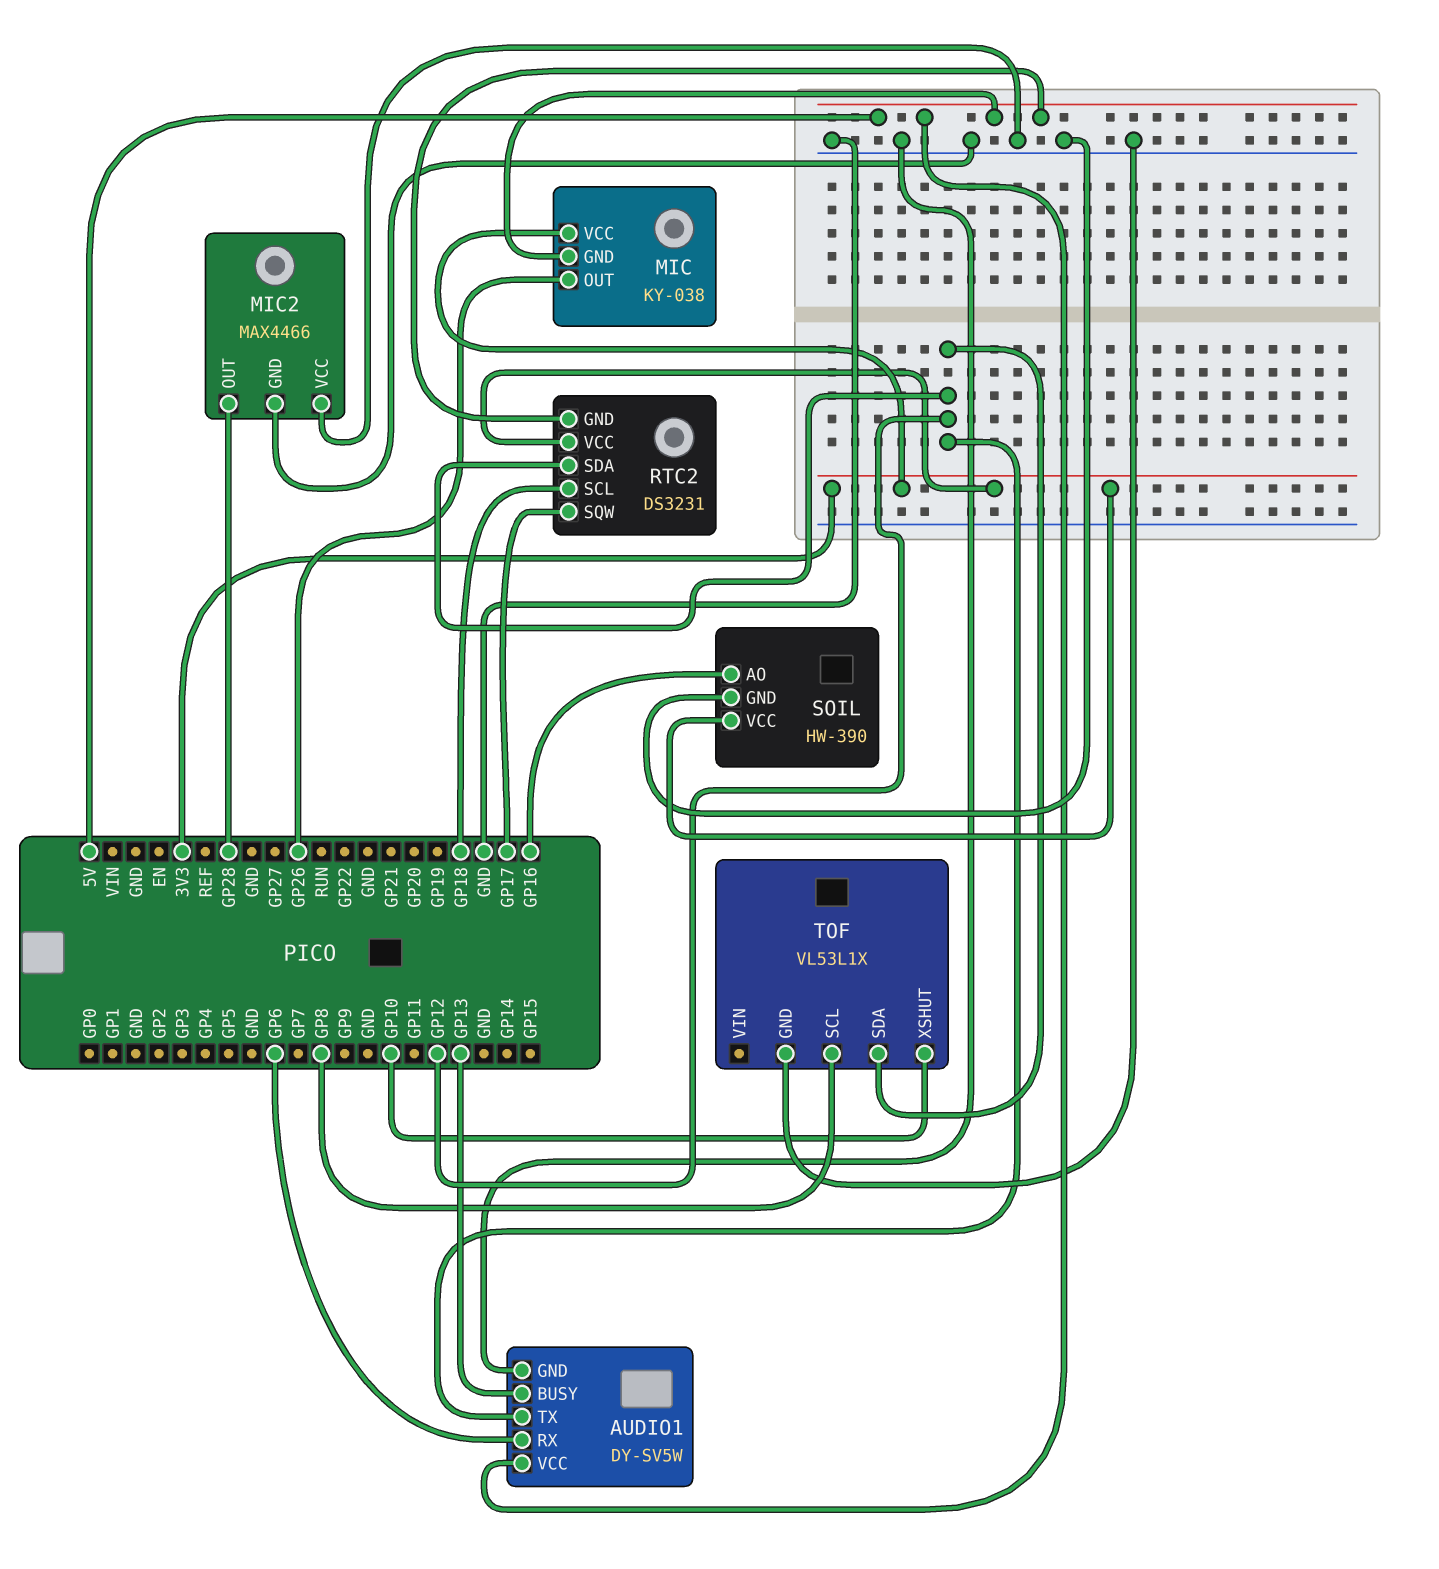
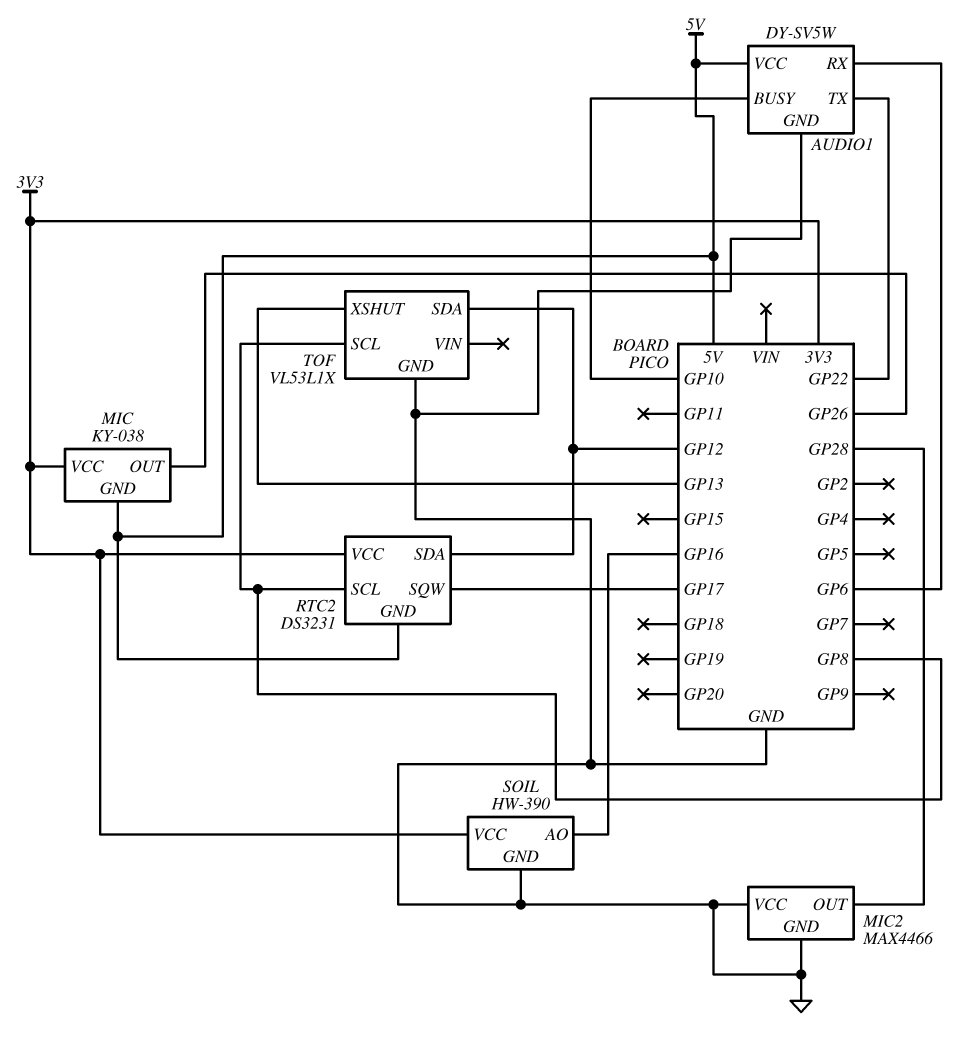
AUDIO1 pin BUSY: GP13 -> GP10
AUDIO1 pin TX: GP12 -> GP22
RTC2 pin SCL: GP18 -> GP8
TOF pin XSHUT: GP10 -> GP13

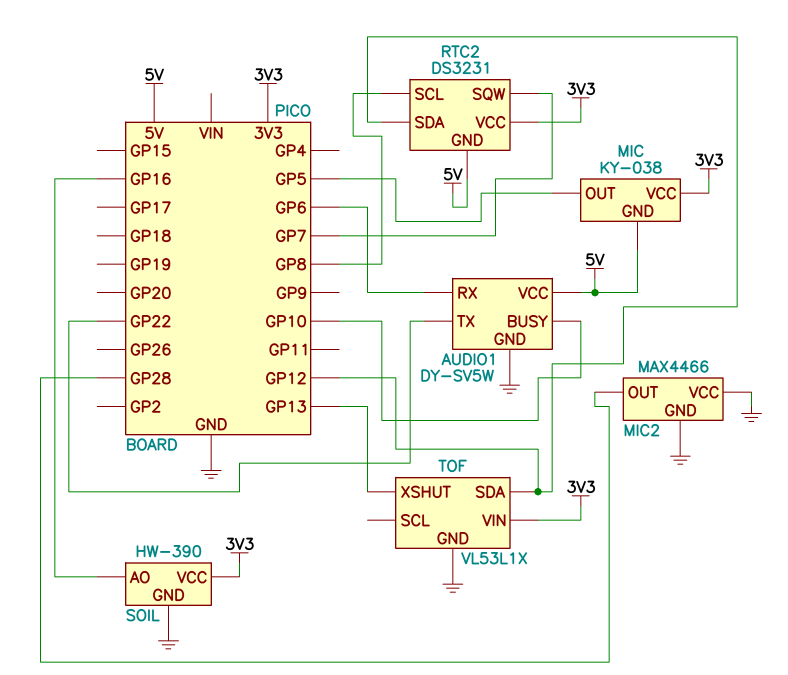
MIC pin OUT: GP26 -> GP5
RTC2 pin SQW: GP17 -> GP7
TOF pin SCL: GP8 -> none
TOF pin VIN: none -> 3V3

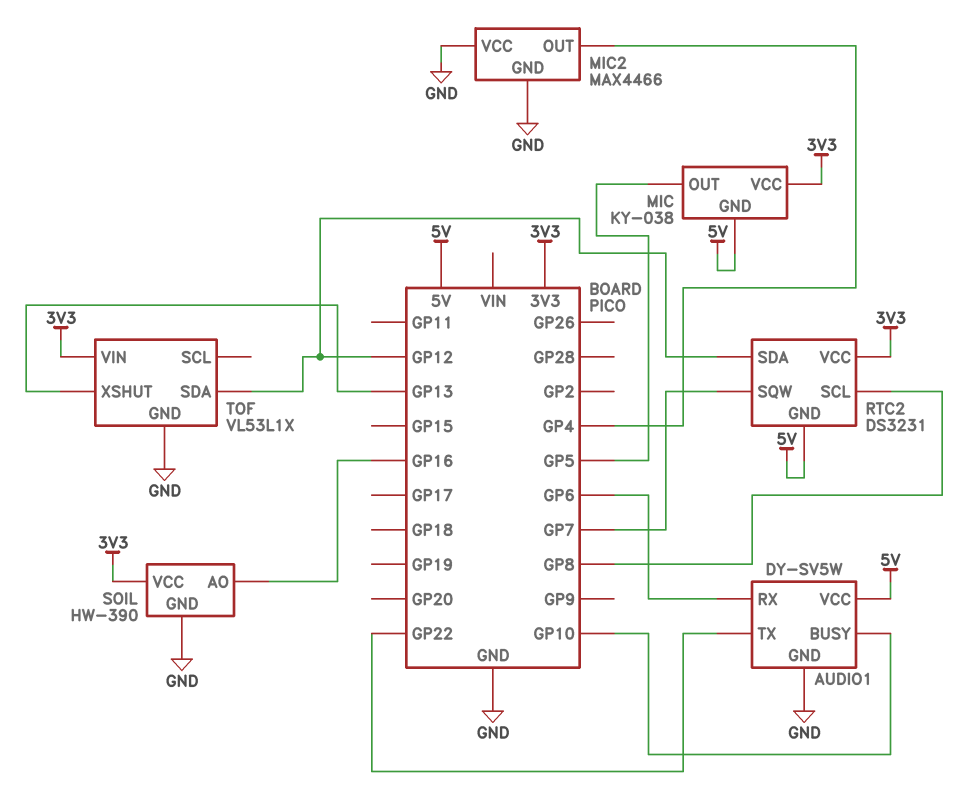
MIC2 pin OUT: GP28 -> GP4

